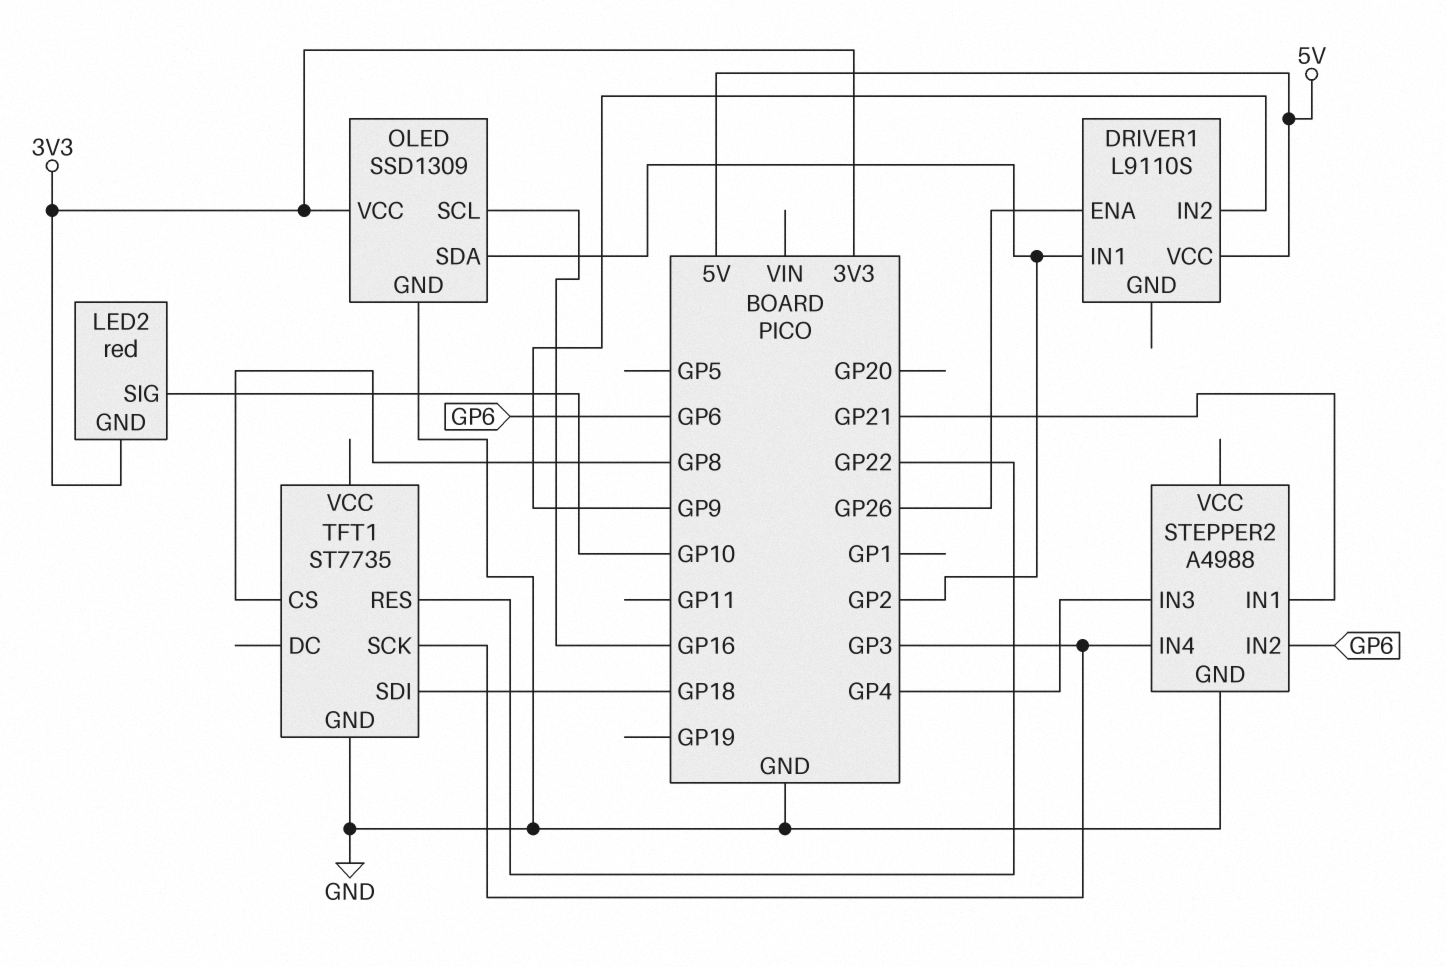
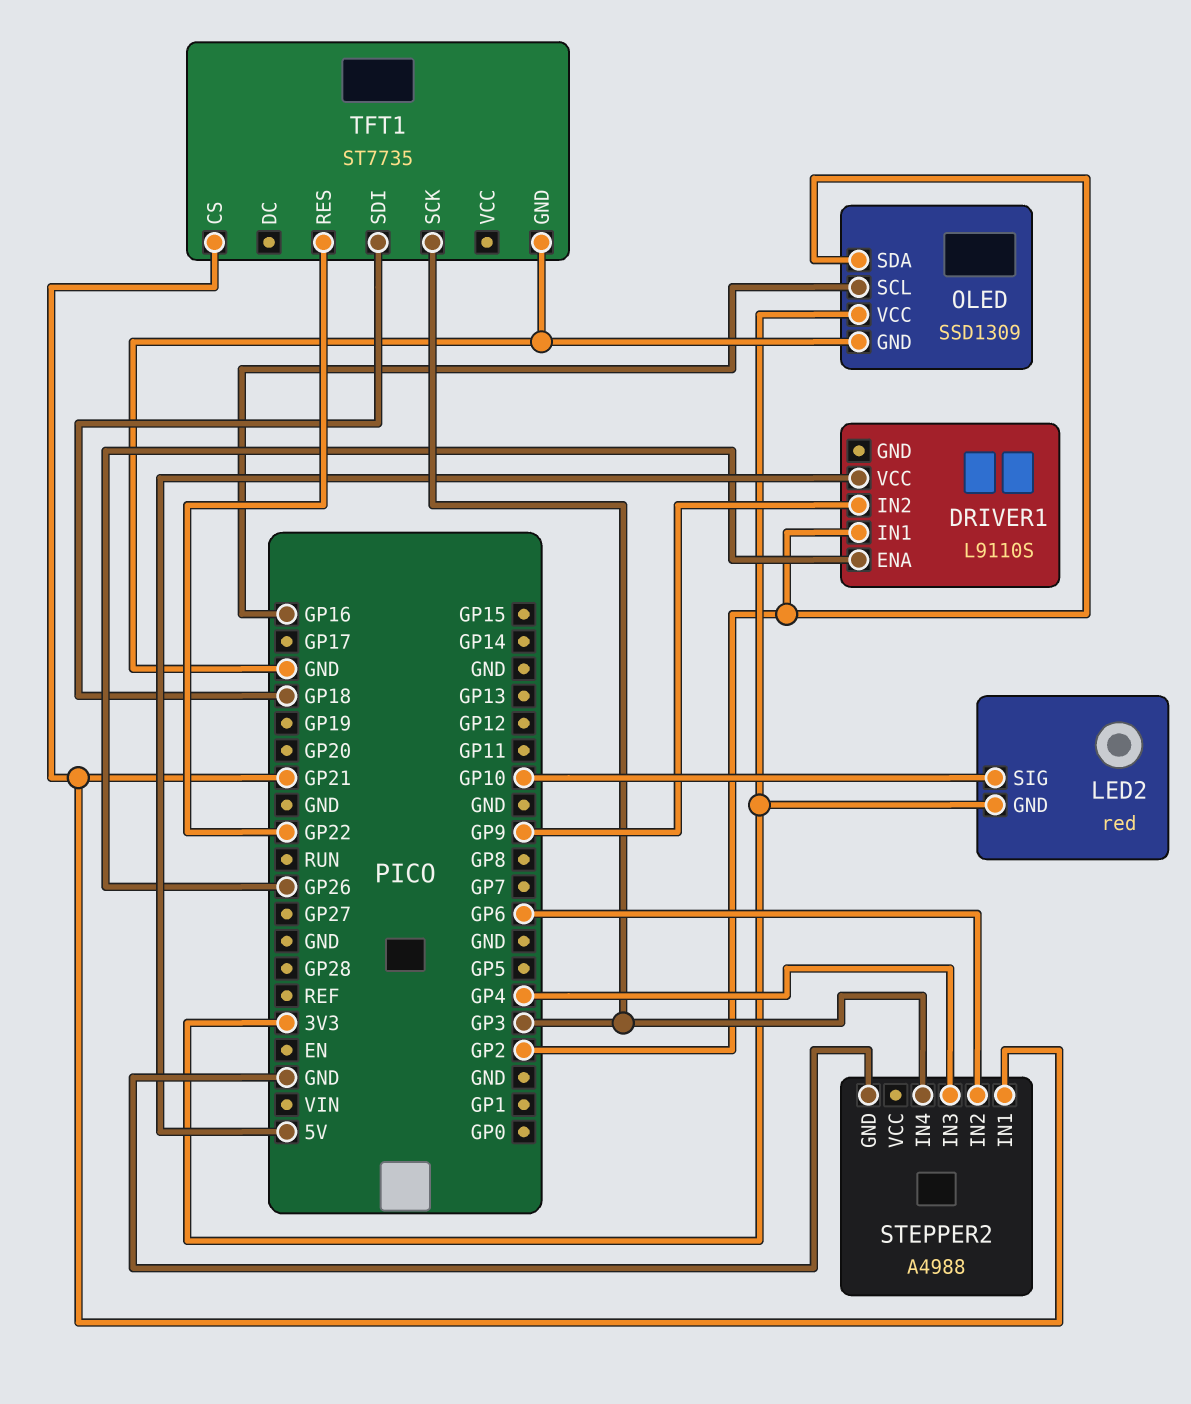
TFT1 pin CS: GP8 -> GP21

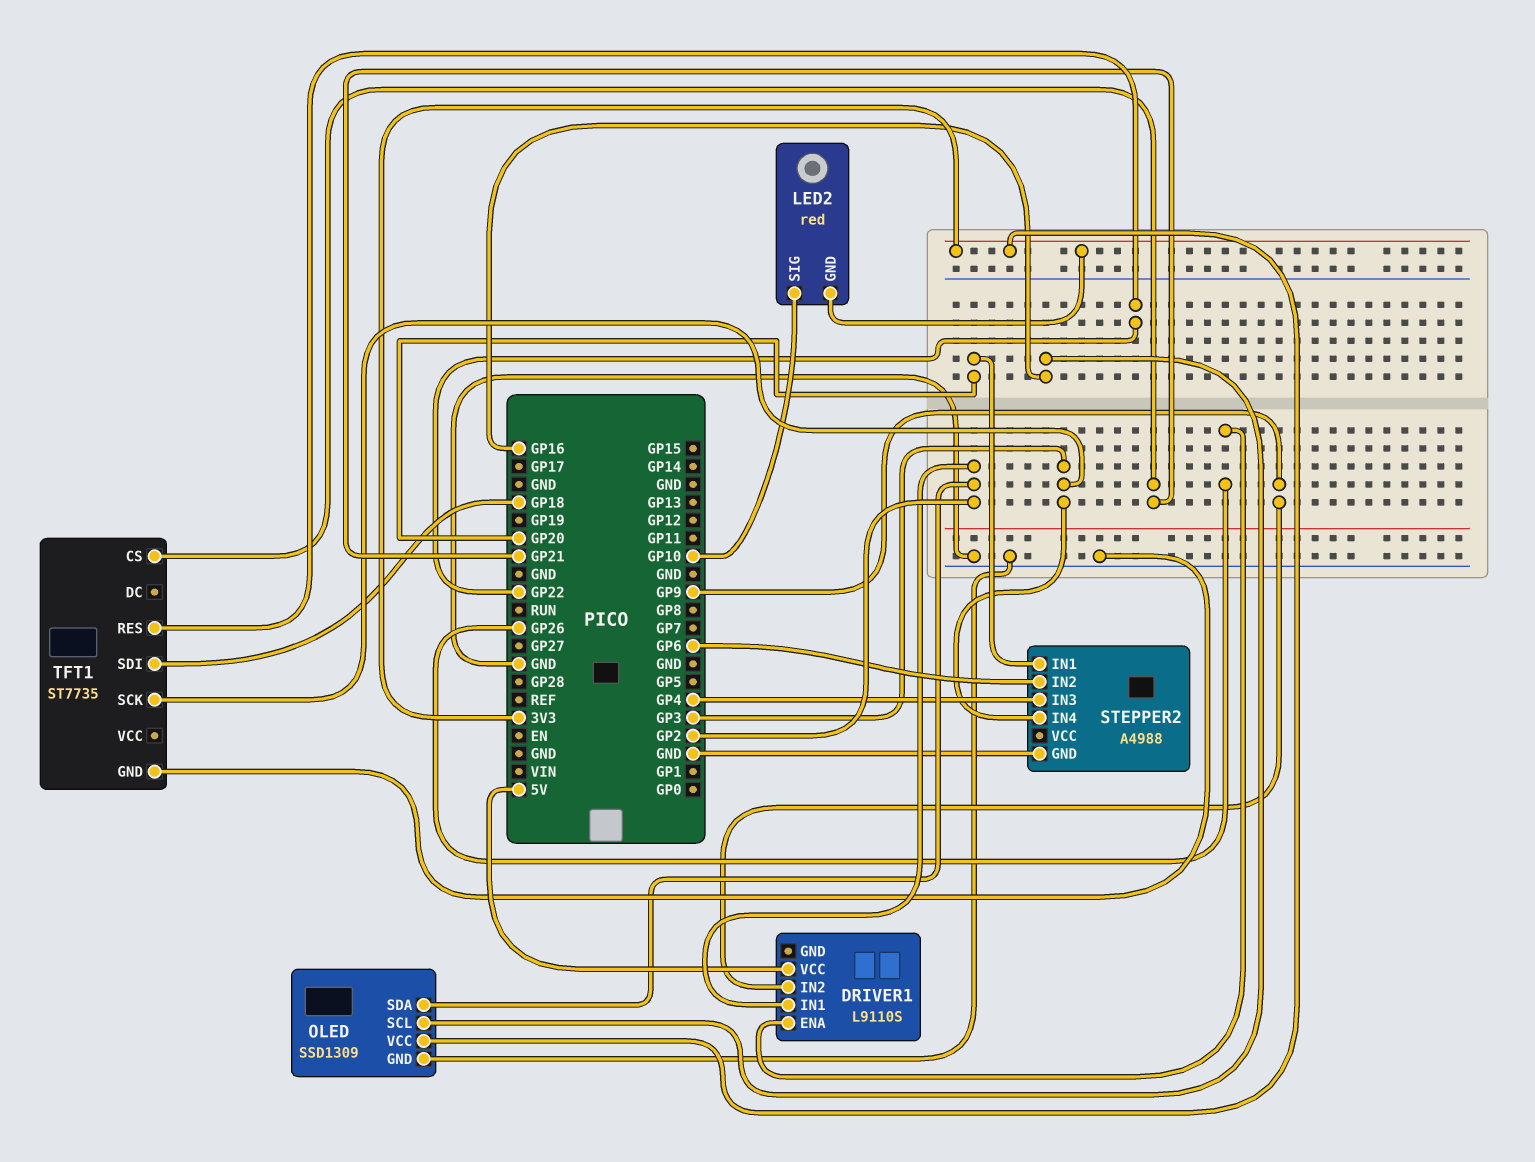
STEPPER2 pin IN1: GP21 -> GP20

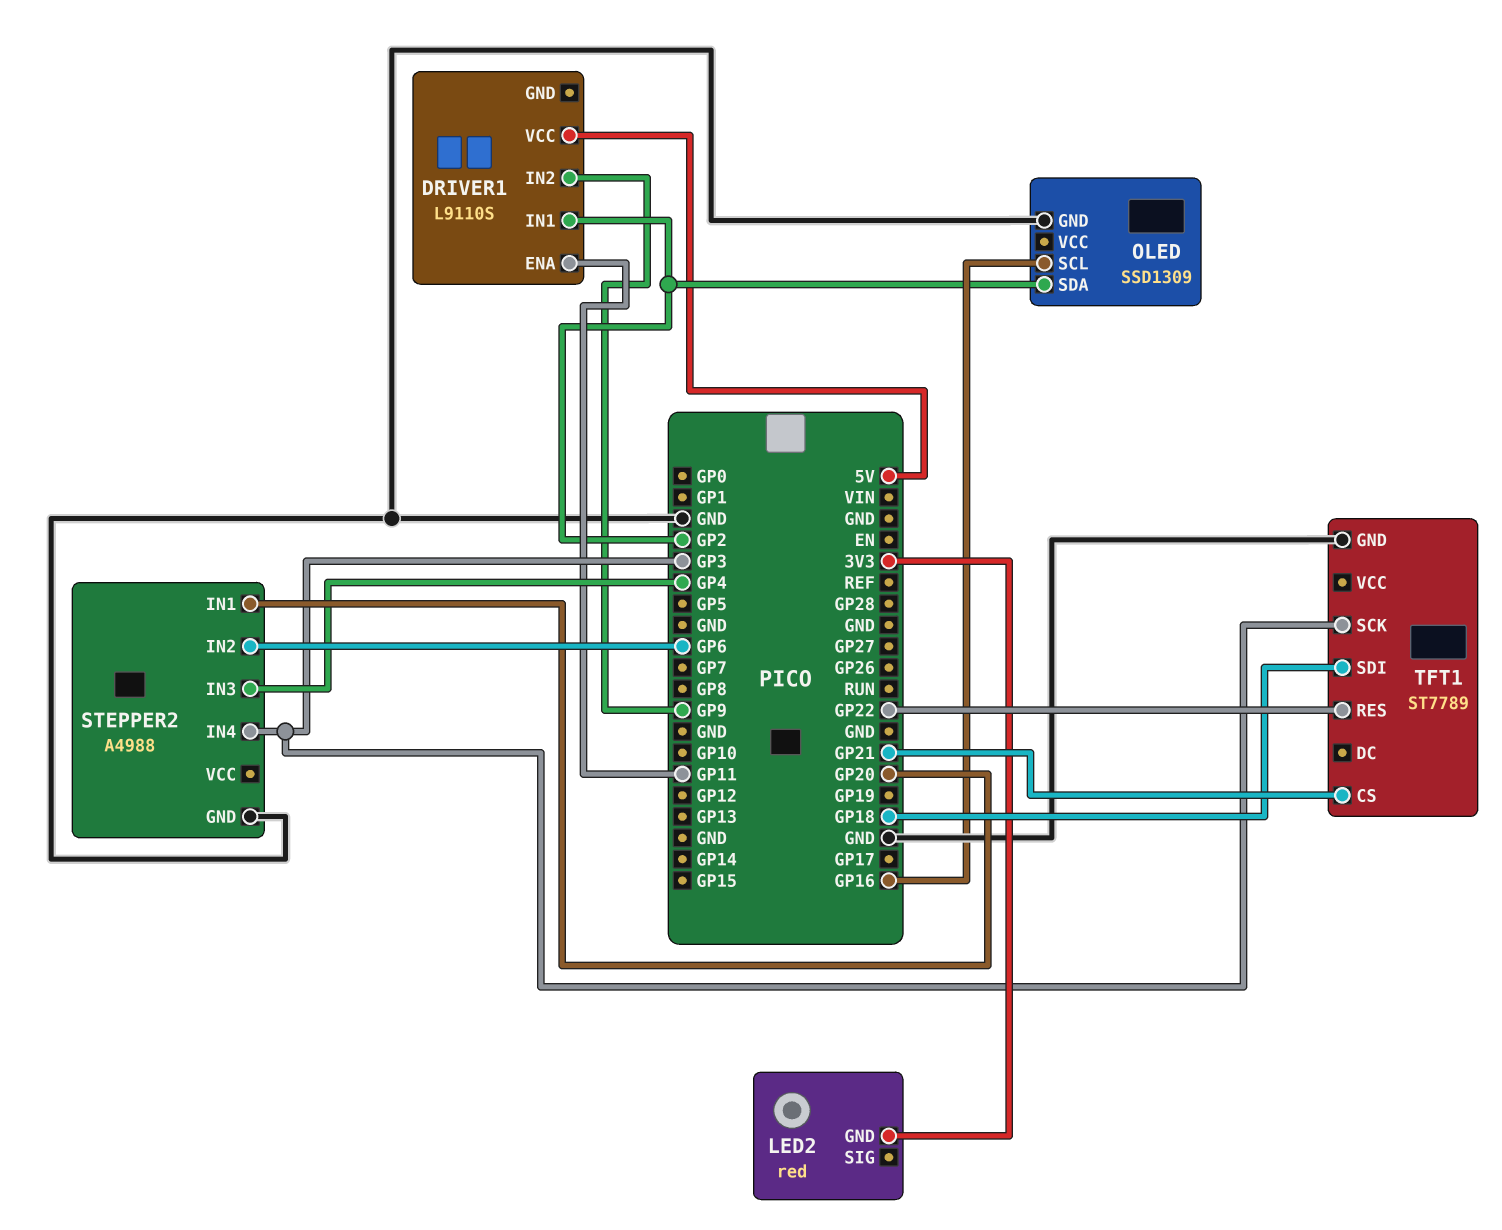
DRIVER1 pin ENA: GP26 -> GP11
LED2 pin SIG: GP10 -> none
OLED pin VCC: 3V3 -> none
TFT1: ST7735 -> ST7789

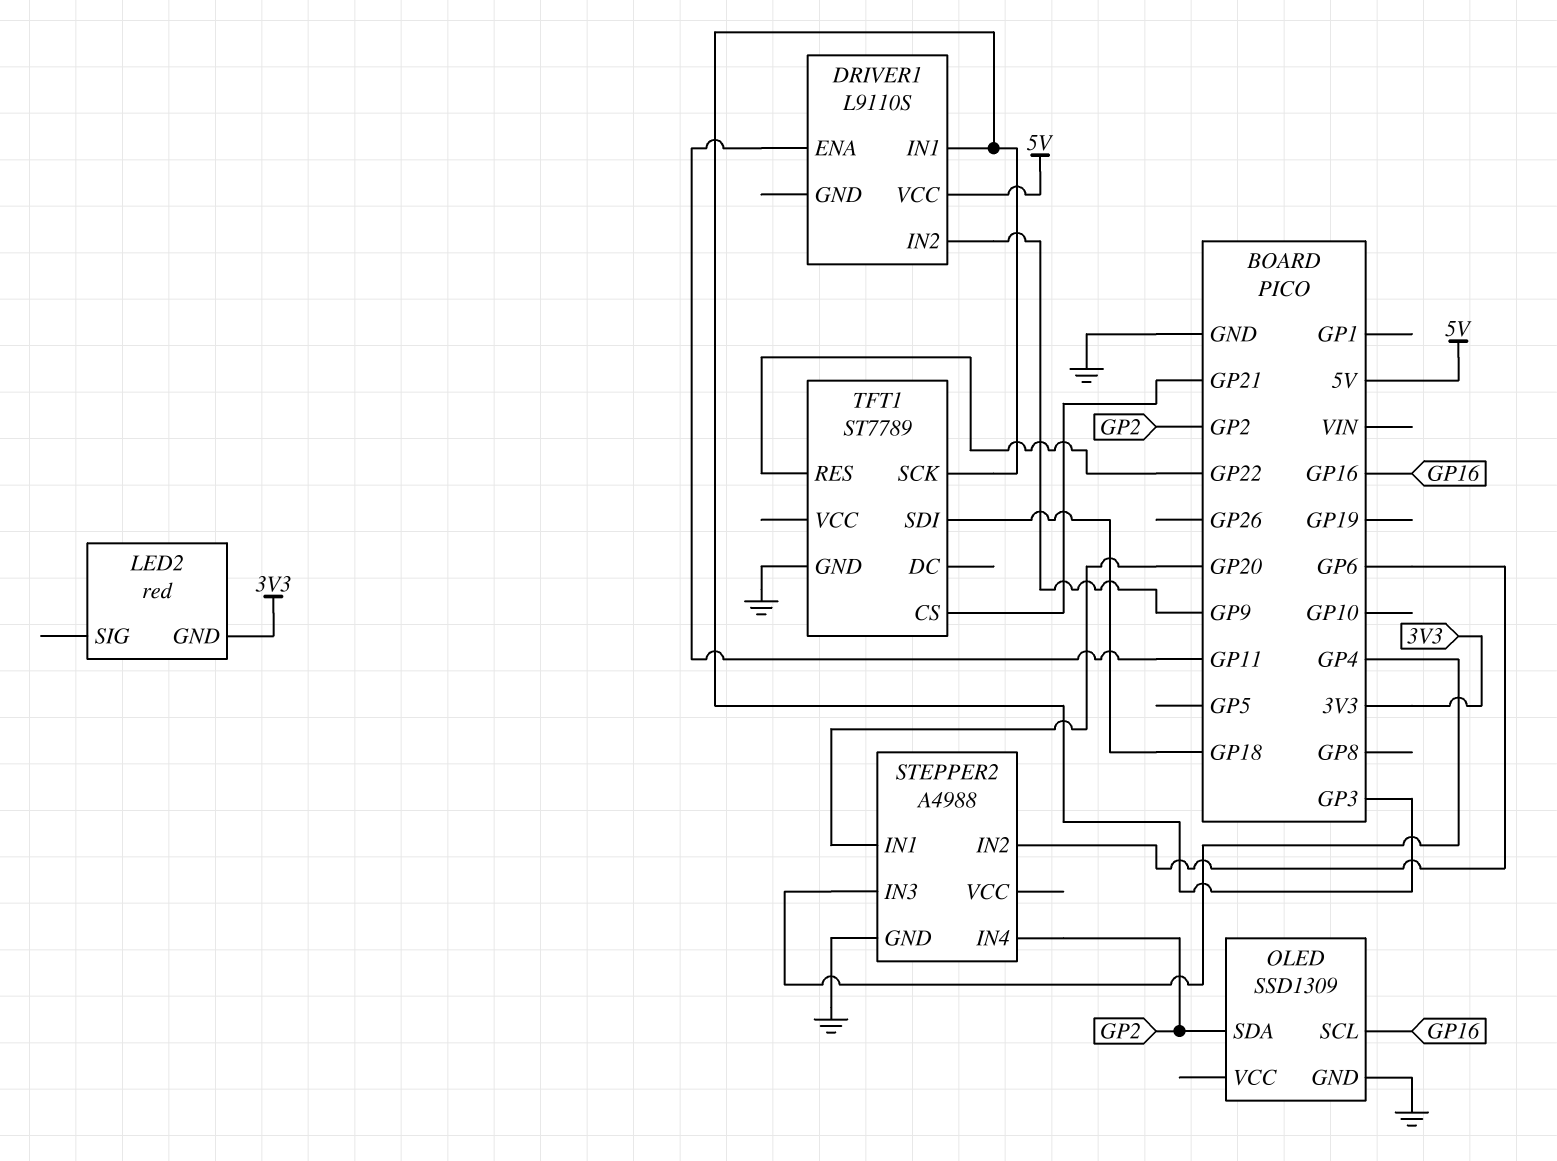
DRIVER1 pin IN1: GP2 -> GP3
STEPPER2 pin IN4: GP3 -> GP2

